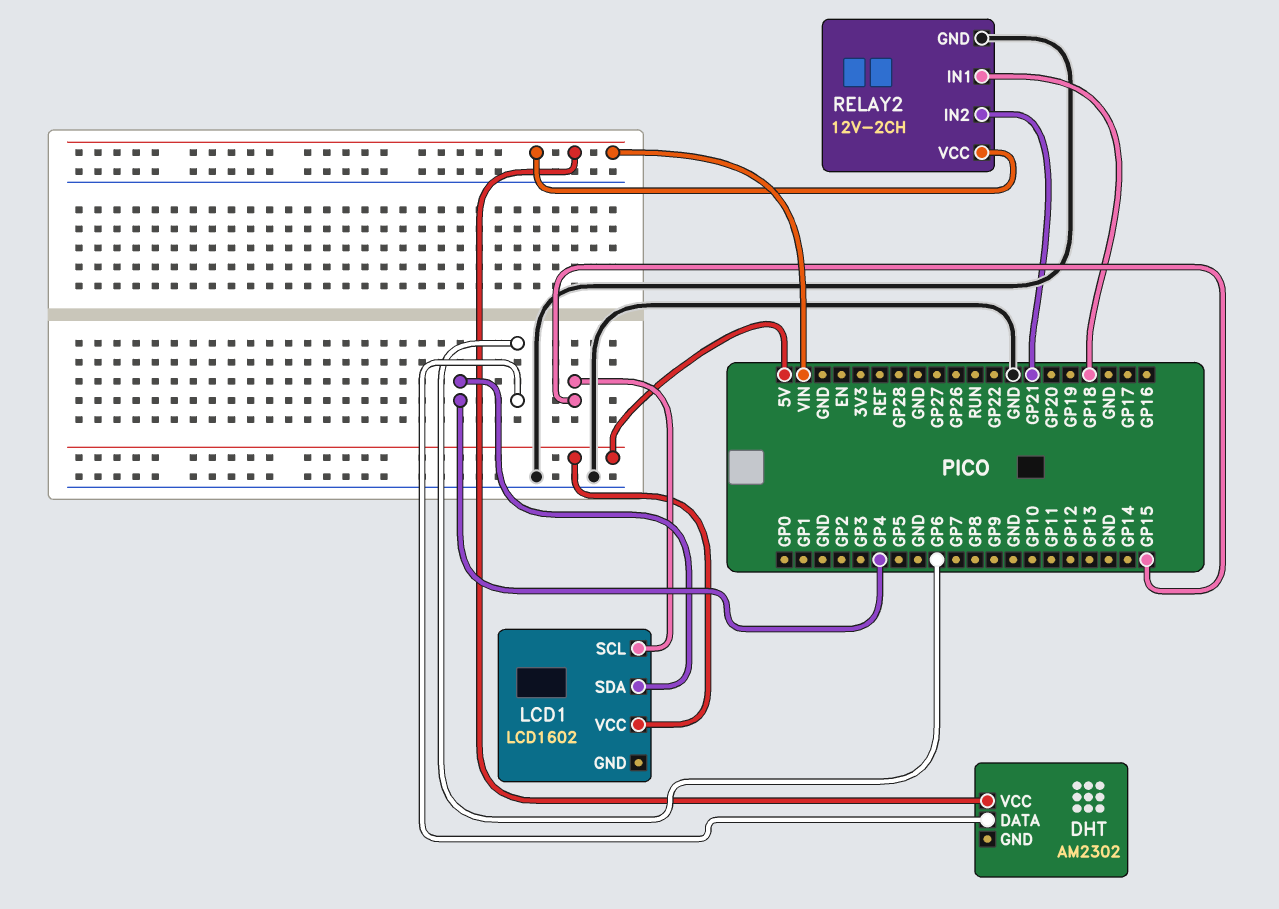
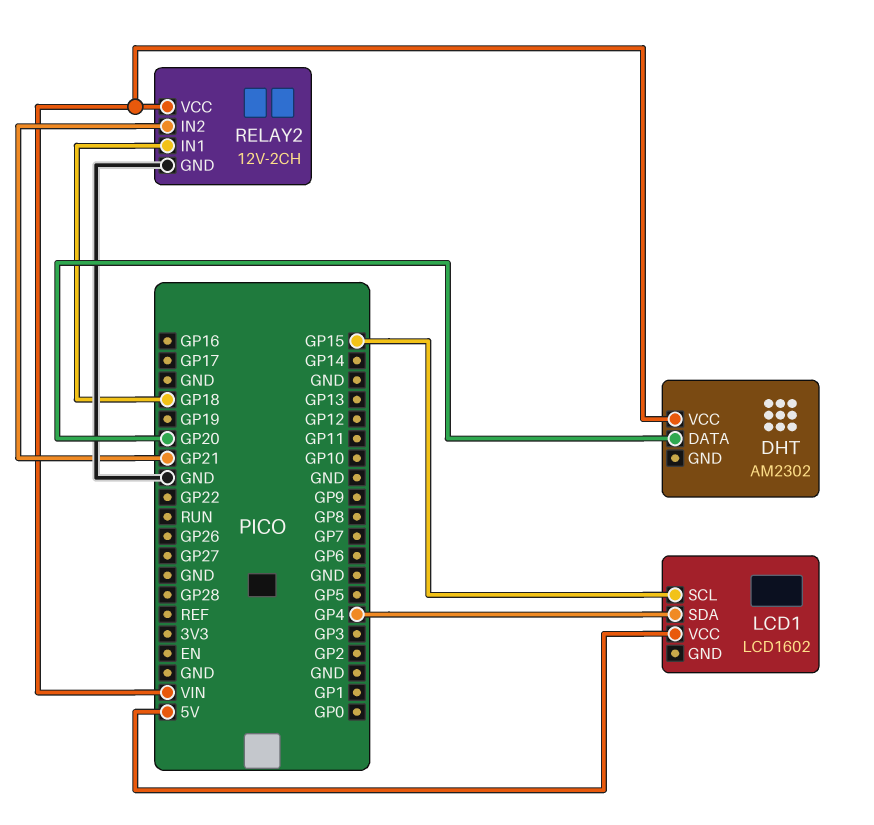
DHT pin DATA: GP6 -> GP20

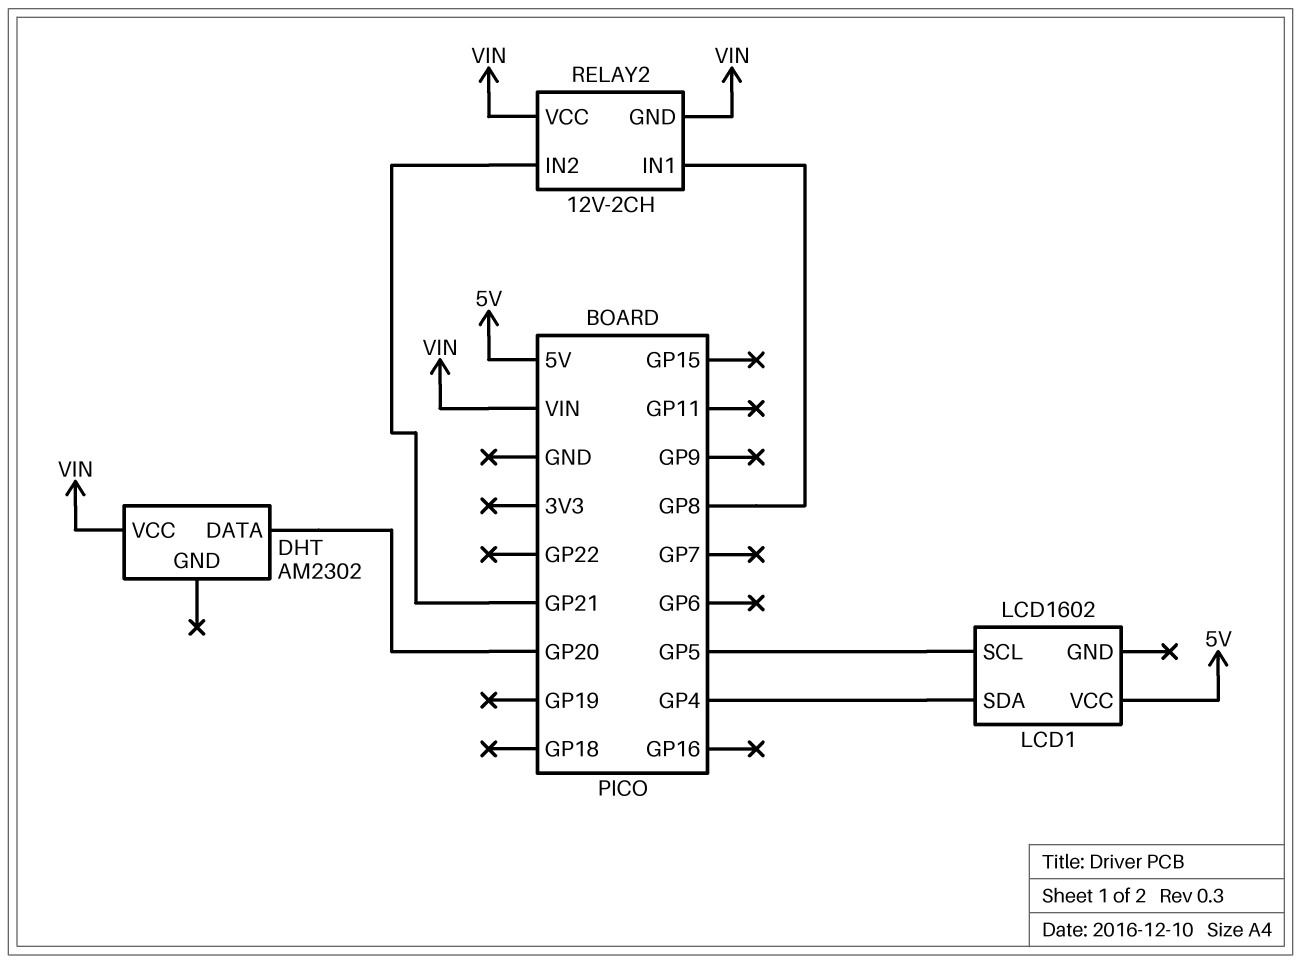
LCD1 pin SCL: GP15 -> GP5
RELAY2 pin GND: GND -> VIN
RELAY2 pin IN1: GP18 -> GP8

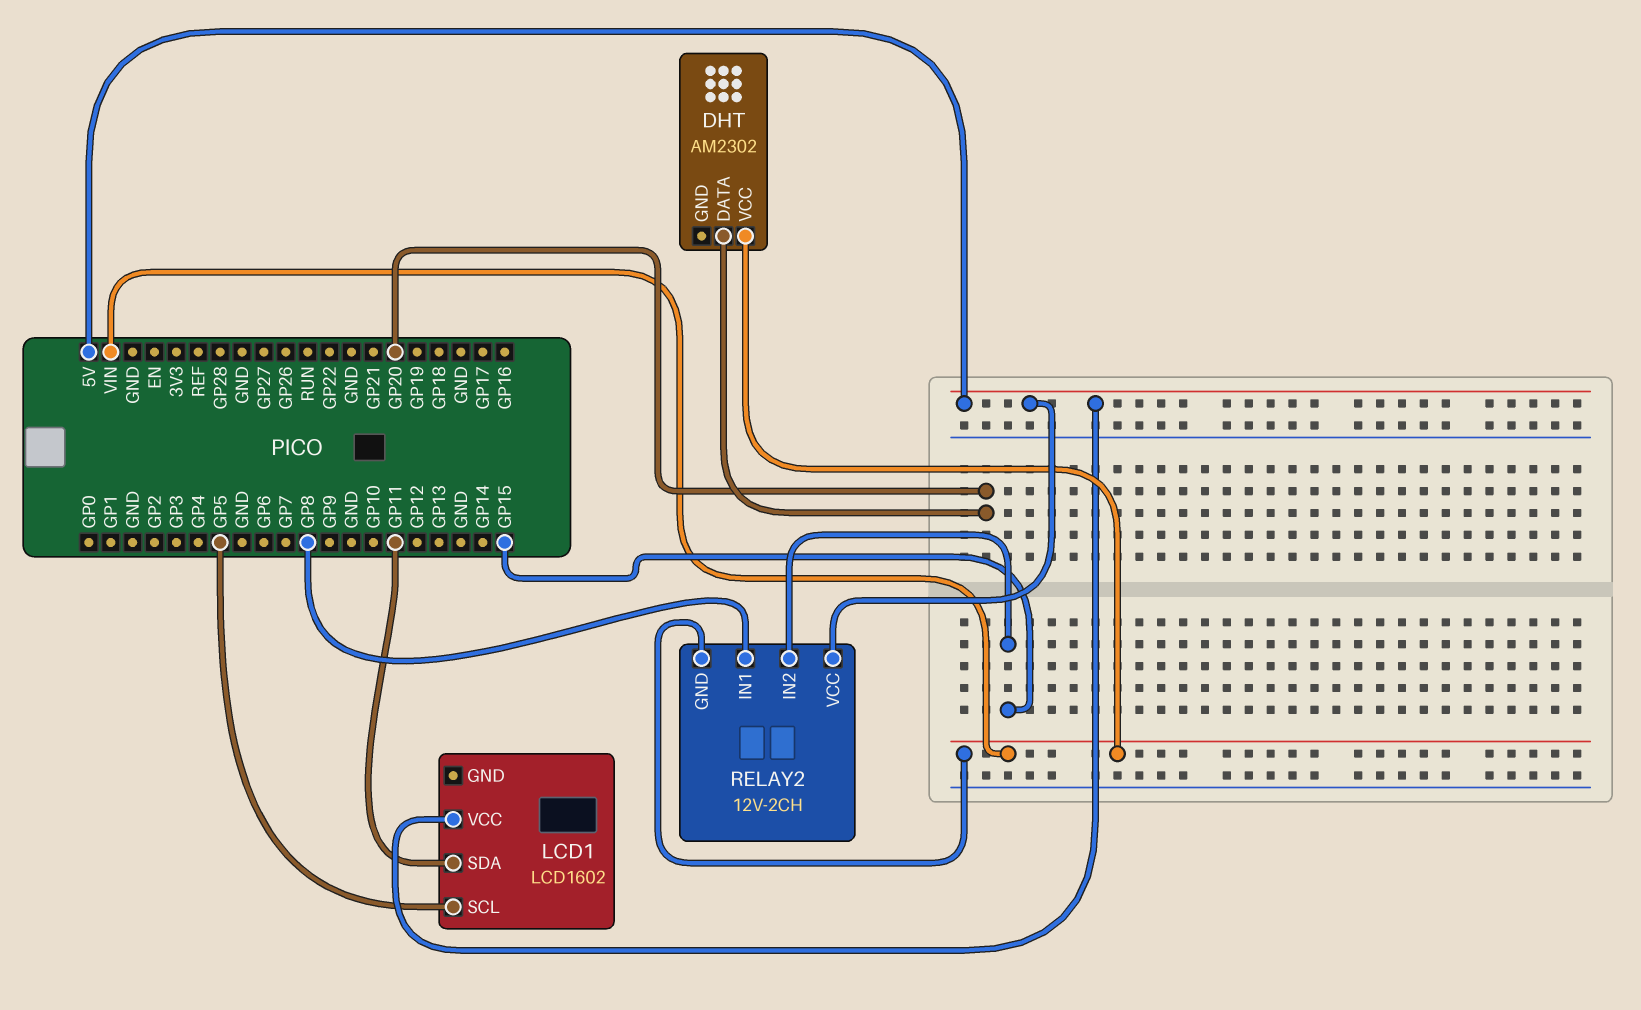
LCD1 pin SDA: GP4 -> GP11
RELAY2 pin IN2: GP21 -> GP15
RELAY2 pin VCC: VIN -> 5V

